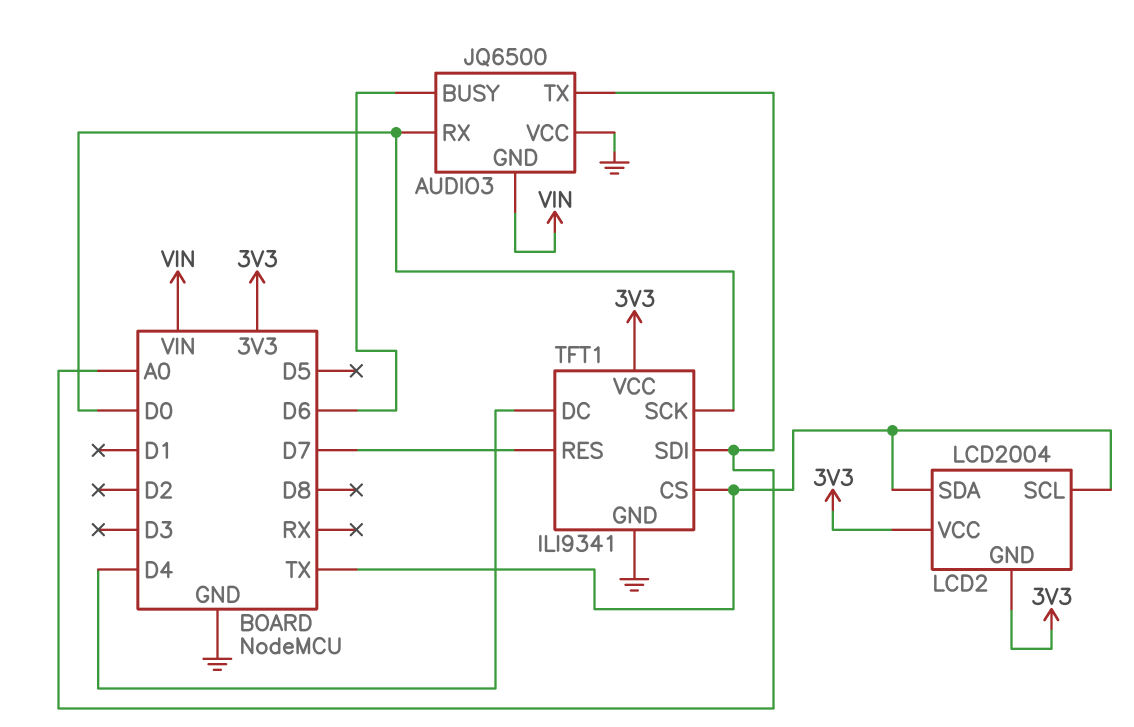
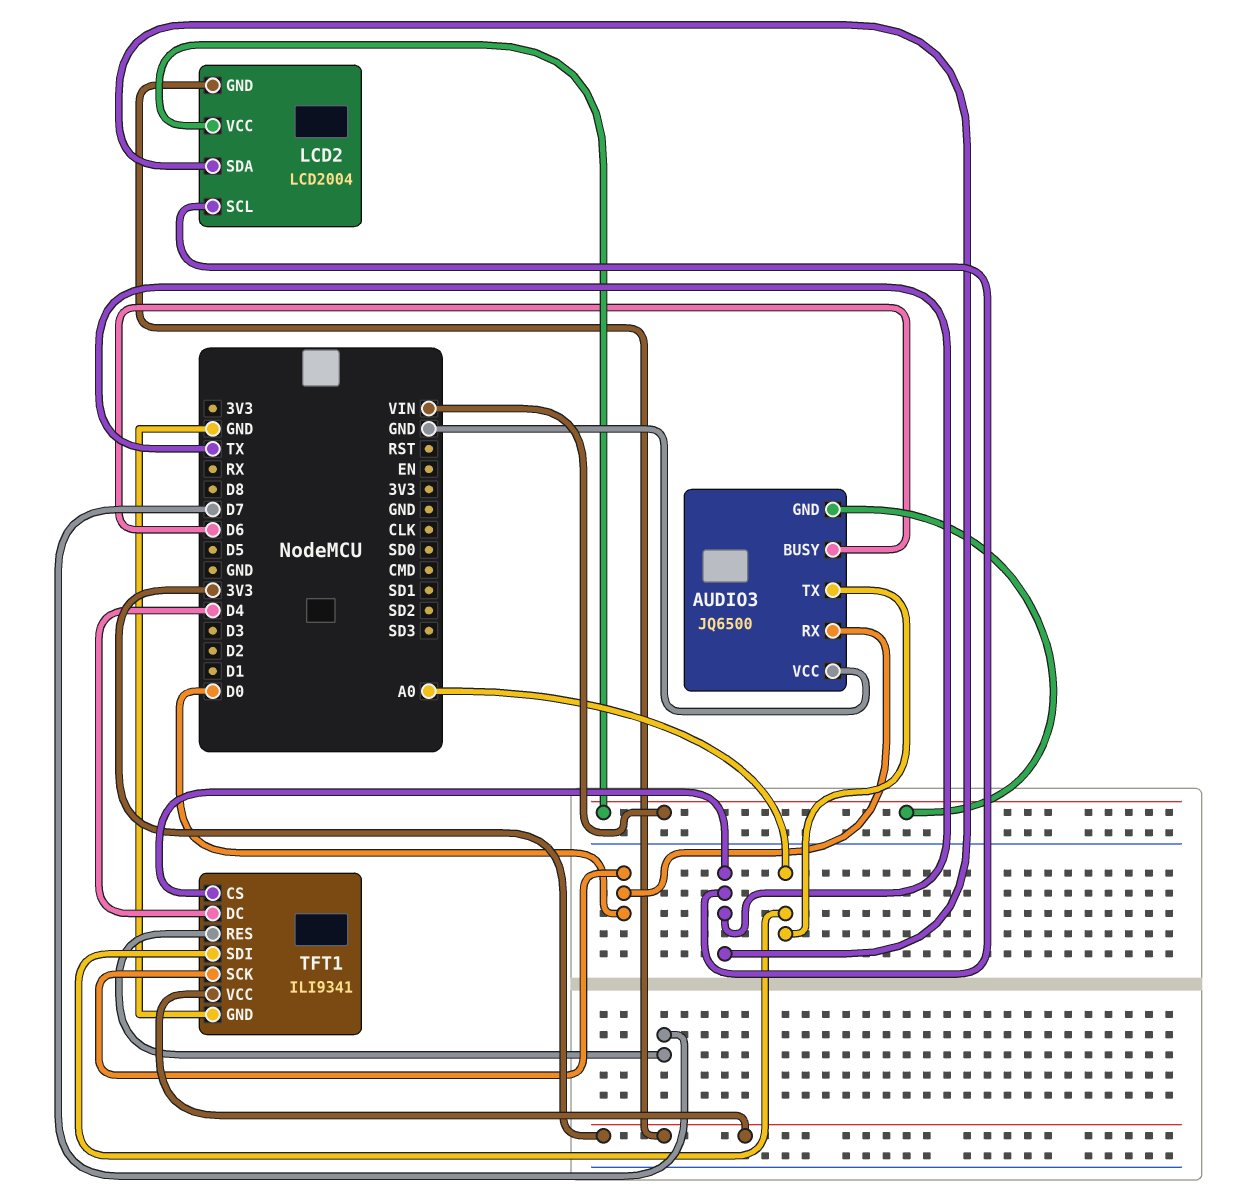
LCD2 pin VCC: 3V3 -> VIN

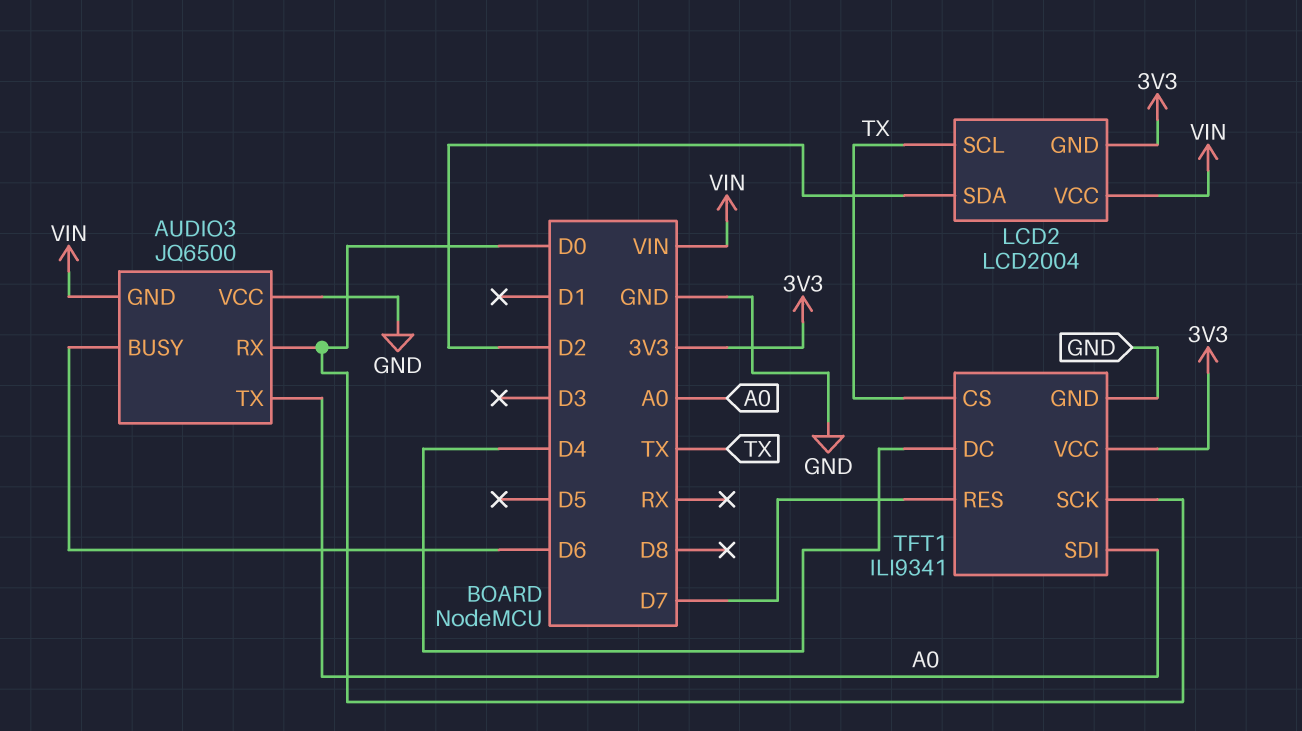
LCD2 pin SDA: TX -> D2

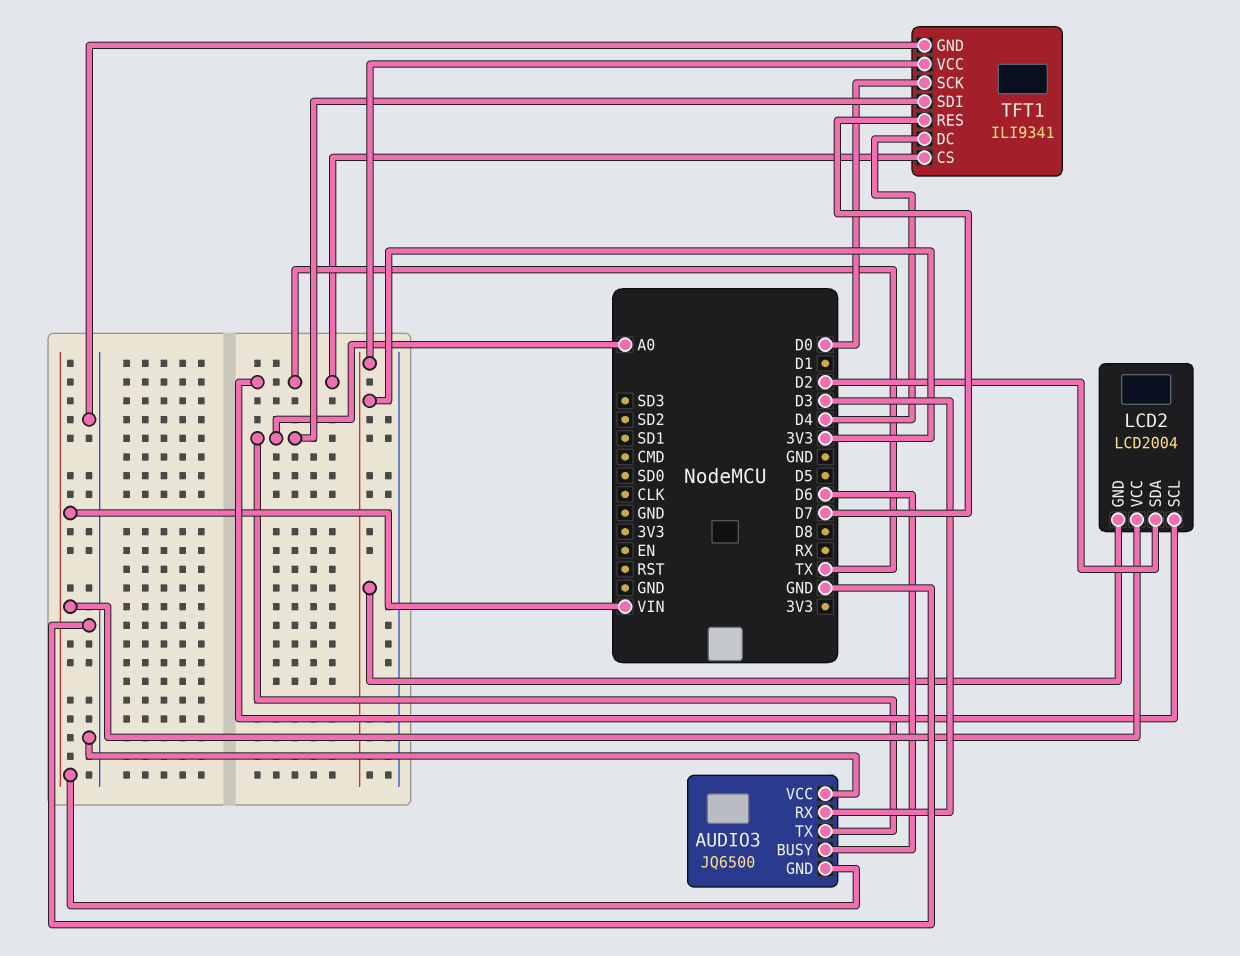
AUDIO3 pin RX: D0 -> D3

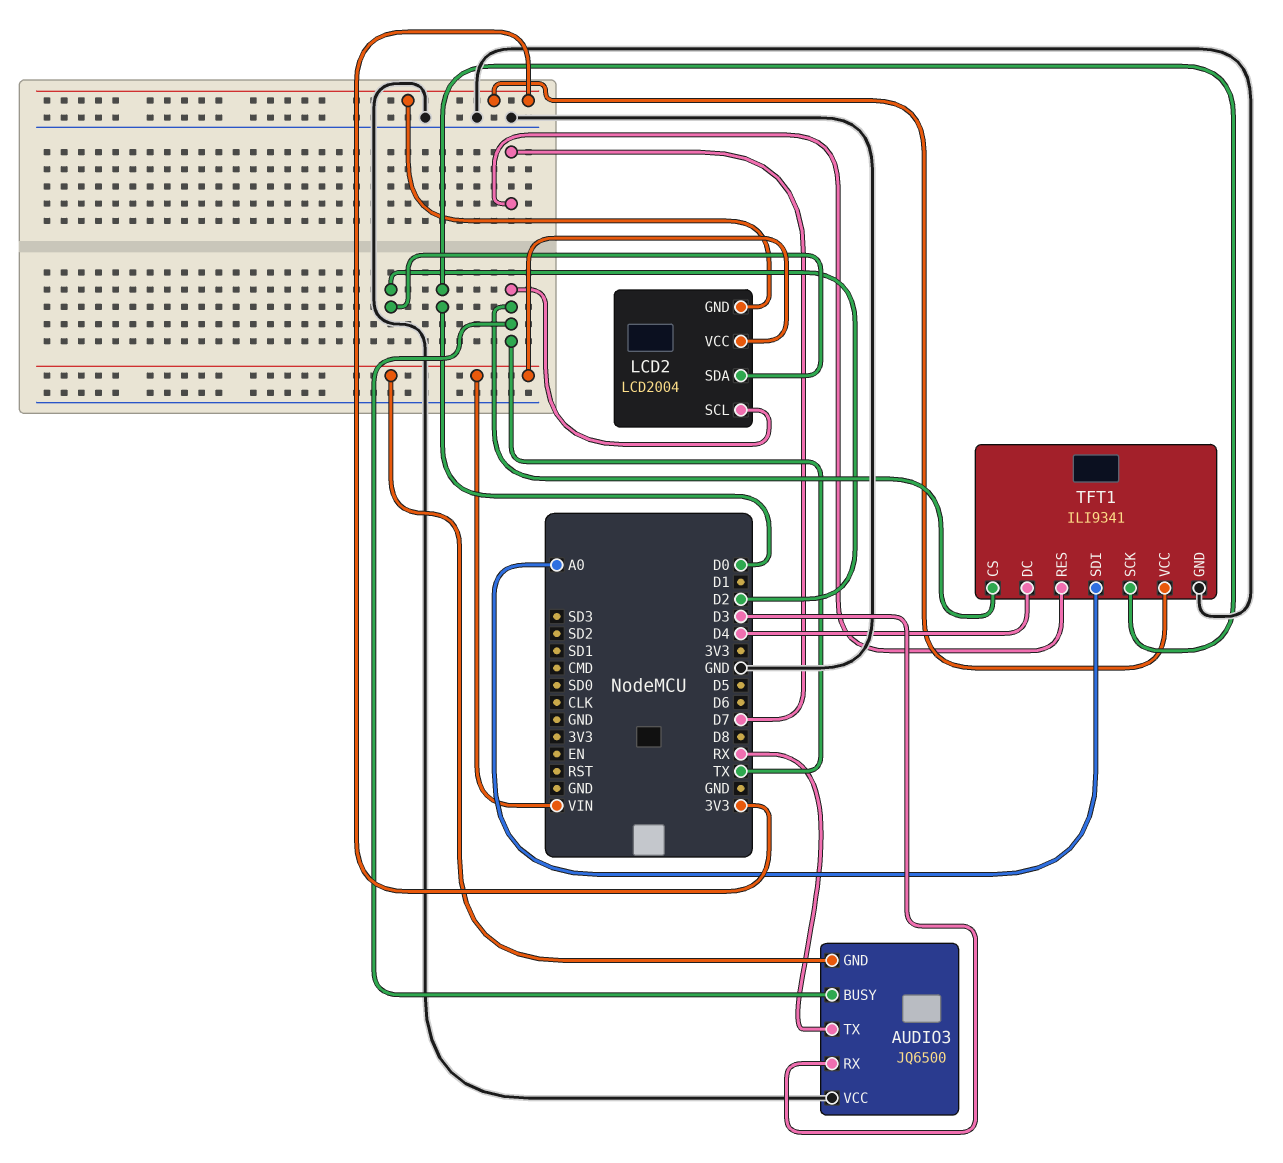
AUDIO3 pin BUSY: D6 -> TX
AUDIO3 pin TX: A0 -> RX

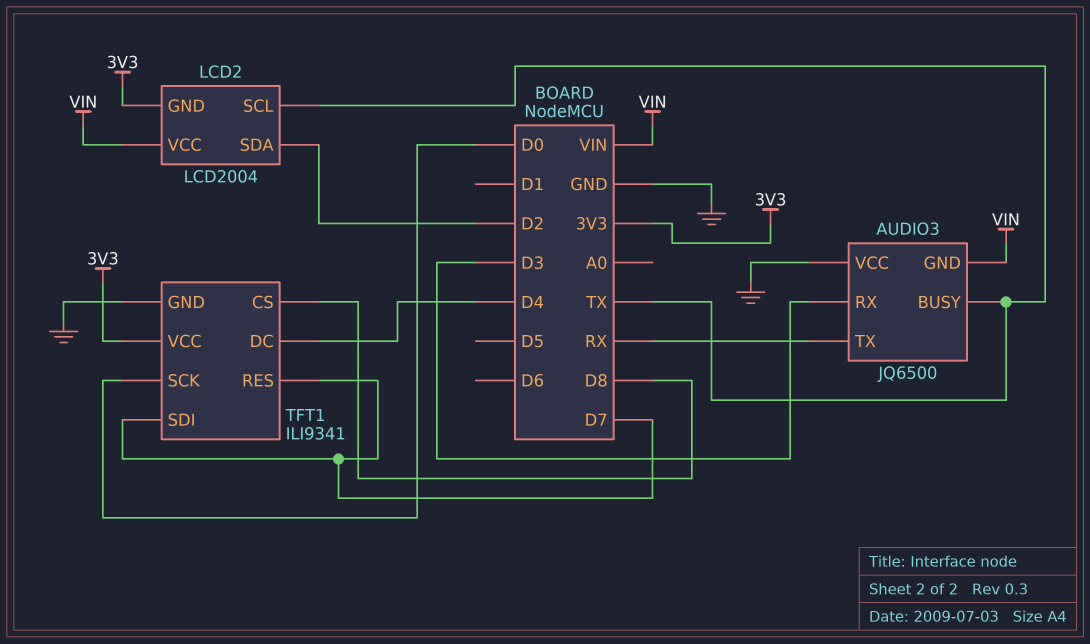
TFT1 pin CS: TX -> D8
TFT1 pin SDI: A0 -> D7

